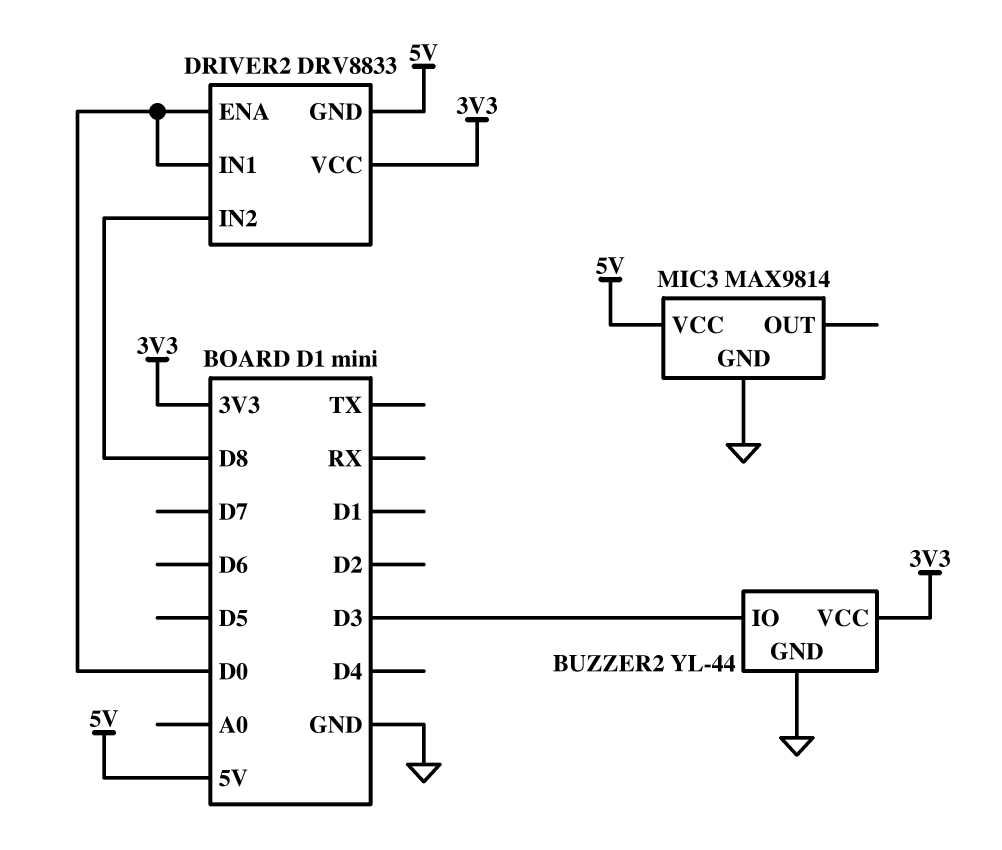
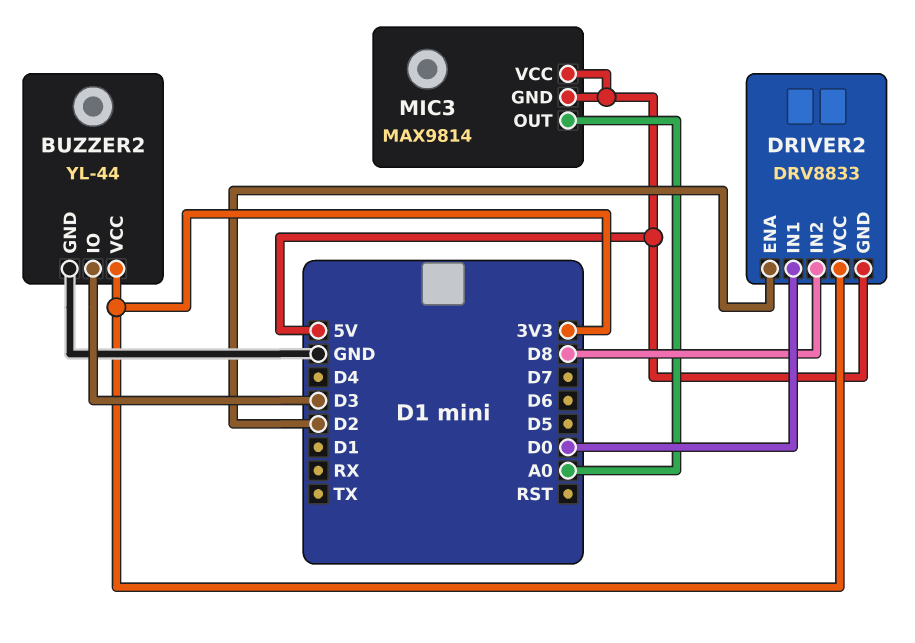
DRIVER2 pin ENA: D0 -> D2
MIC3 pin GND: GND -> 5V
MIC3 pin OUT: none -> A0

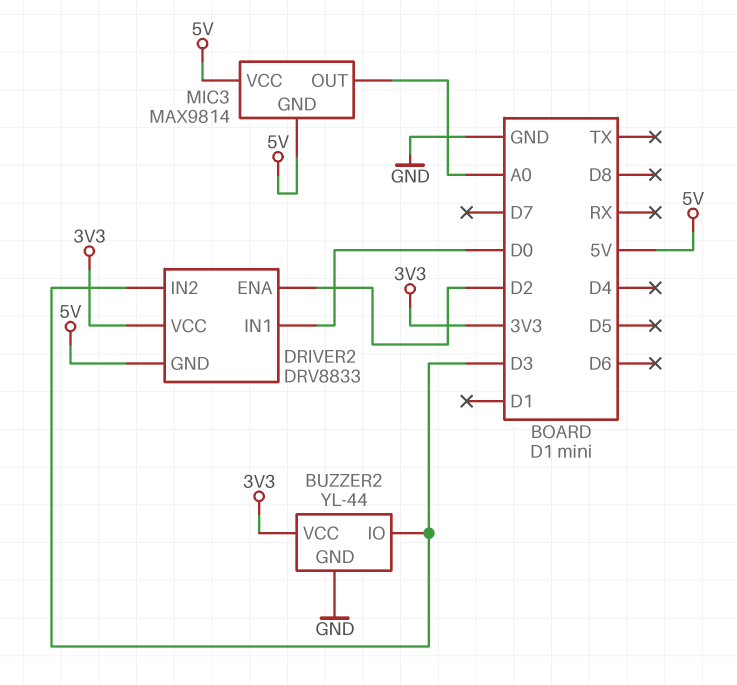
DRIVER2 pin IN2: D8 -> D3

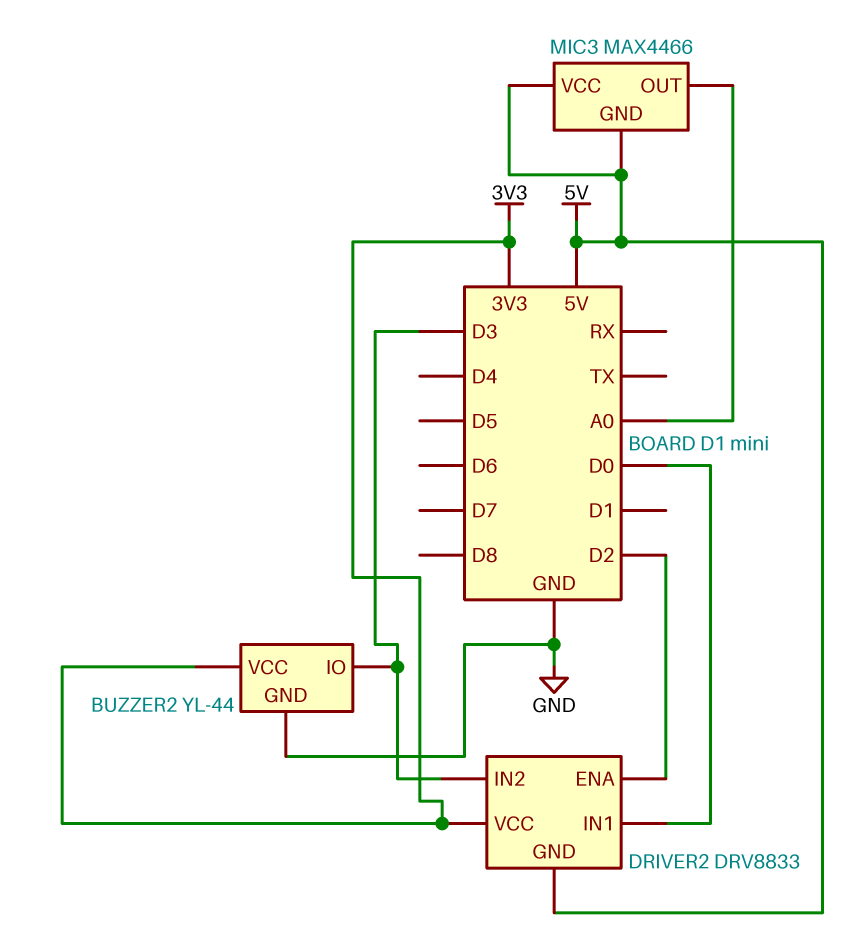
MIC3: MAX9814 -> MAX4466

